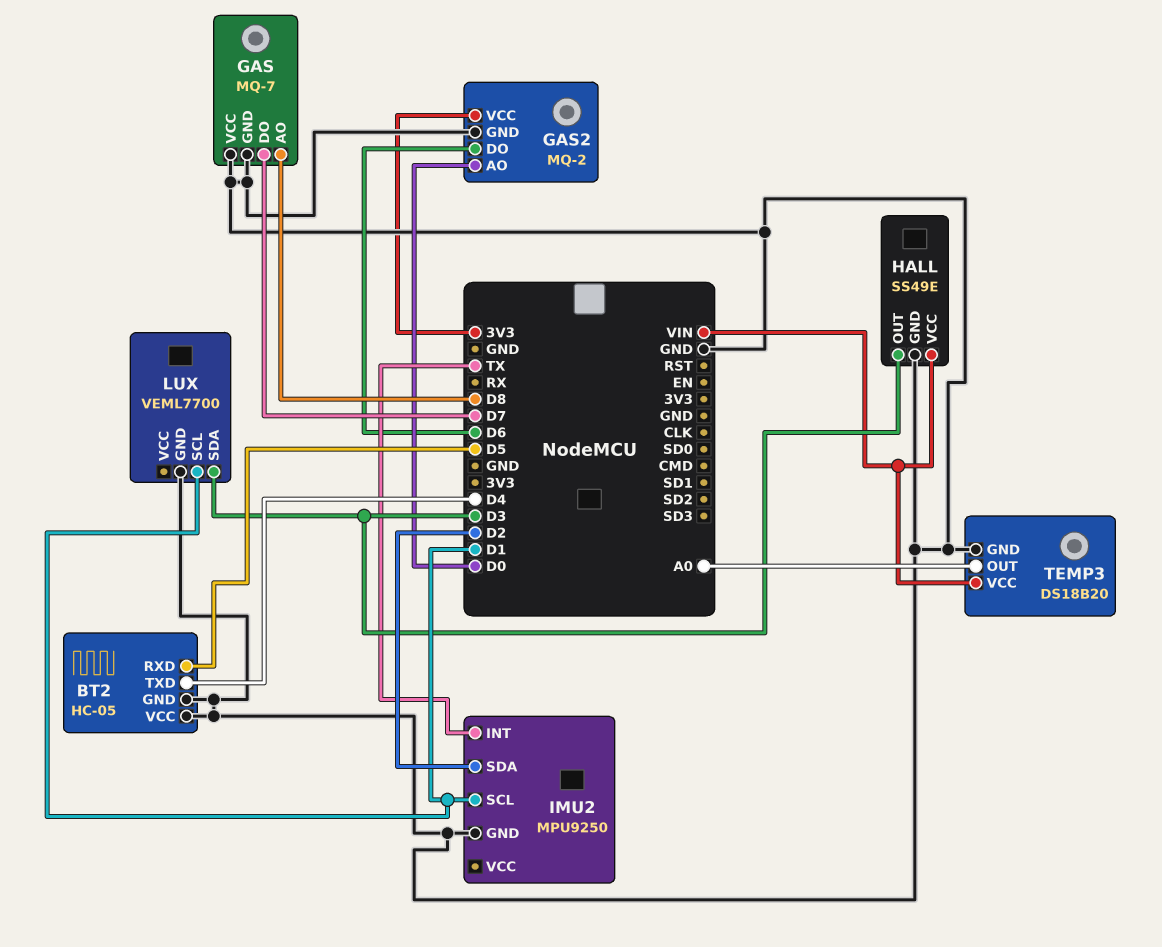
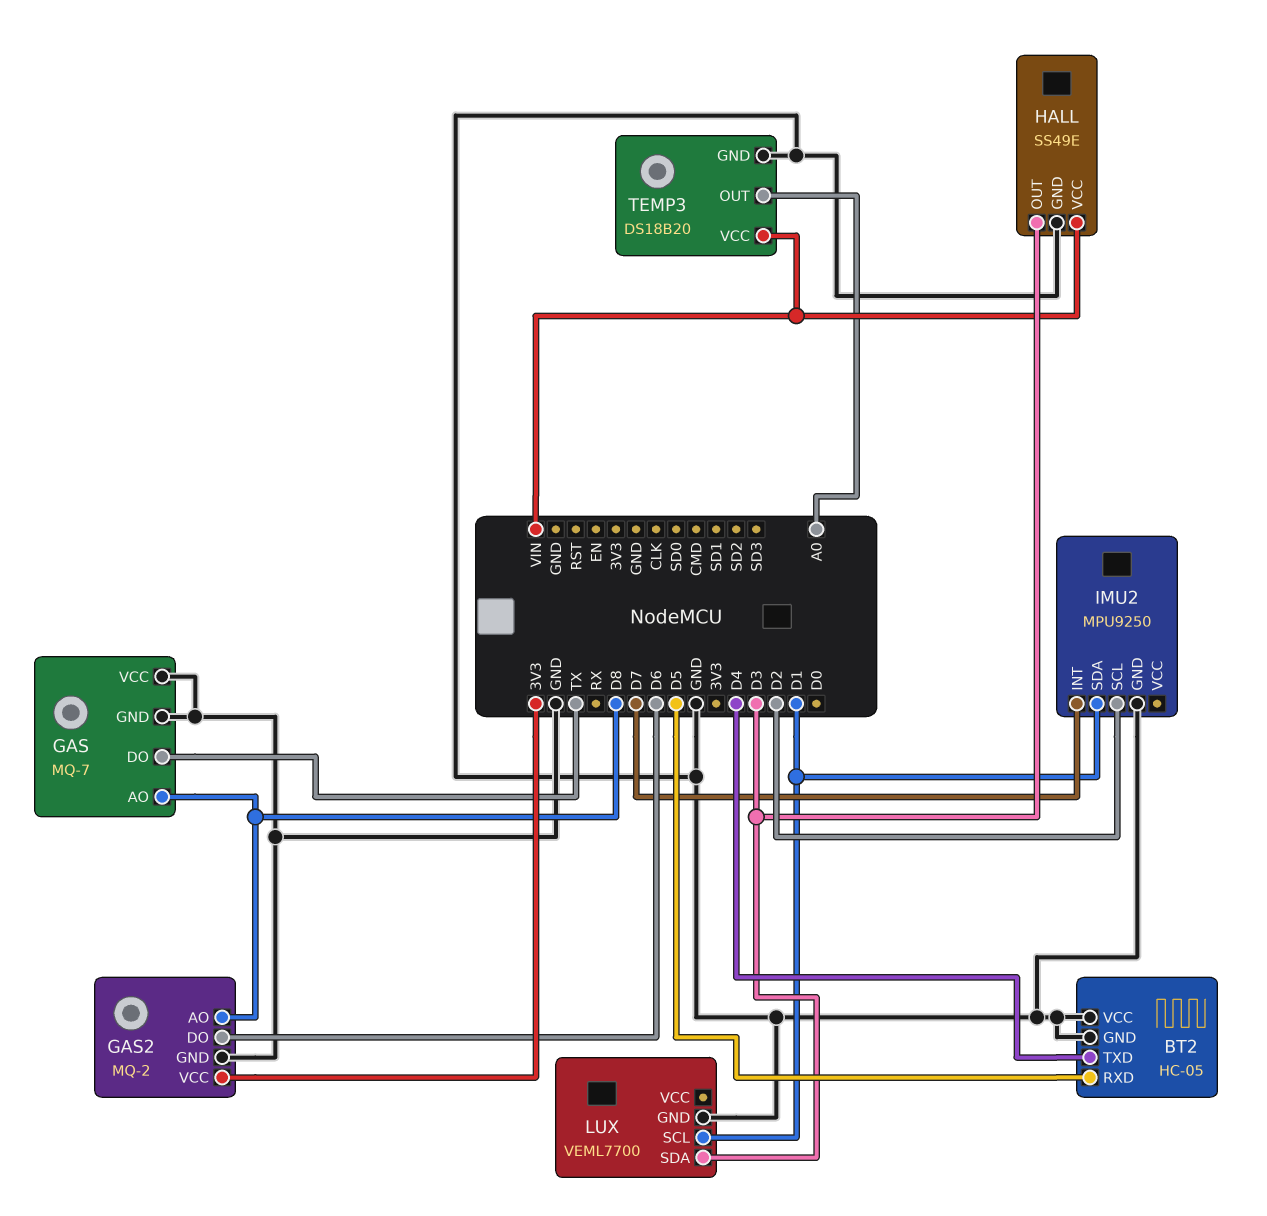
GAS pin DO: D7 -> TX
GAS2 pin AO: D0 -> D8
IMU2 pin INT: TX -> D7
IMU2 pin SCL: D1 -> D2
IMU2 pin SDA: D2 -> D1

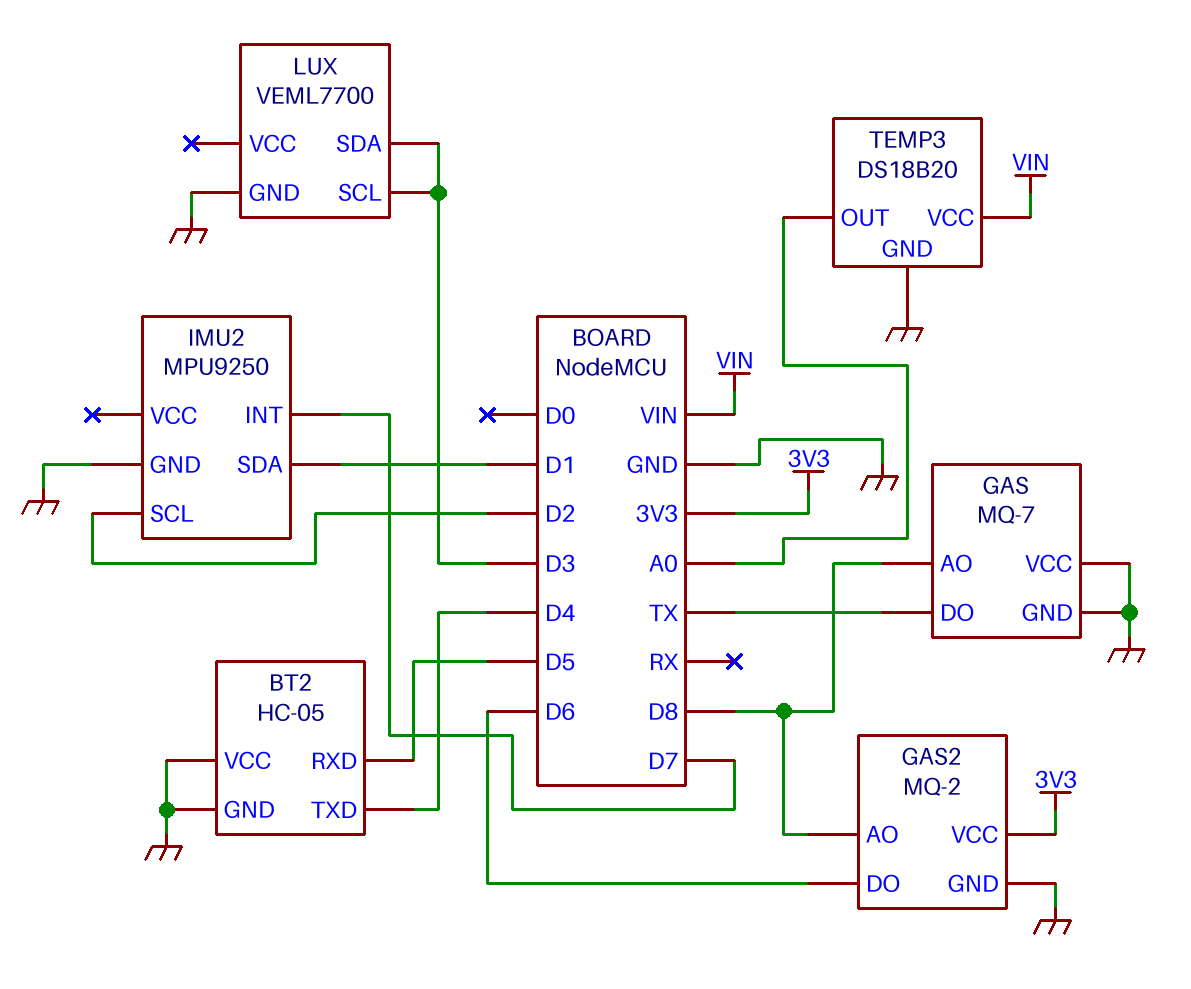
HALL: SS49E -> none
HALL pin GND: GND -> none
HALL pin OUT: D3 -> none
HALL pin VCC: VIN -> none
LUX pin SCL: D1 -> D3

